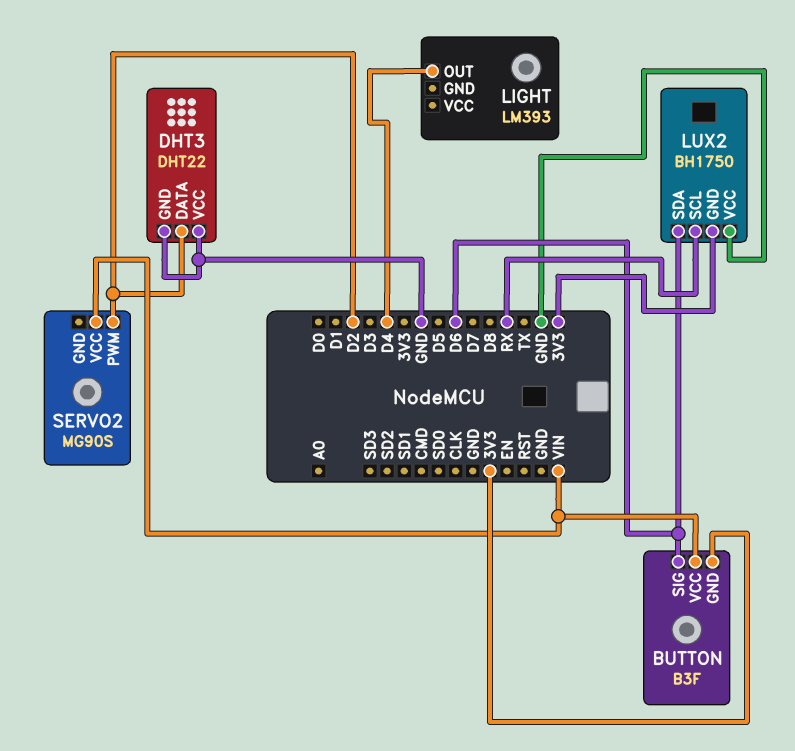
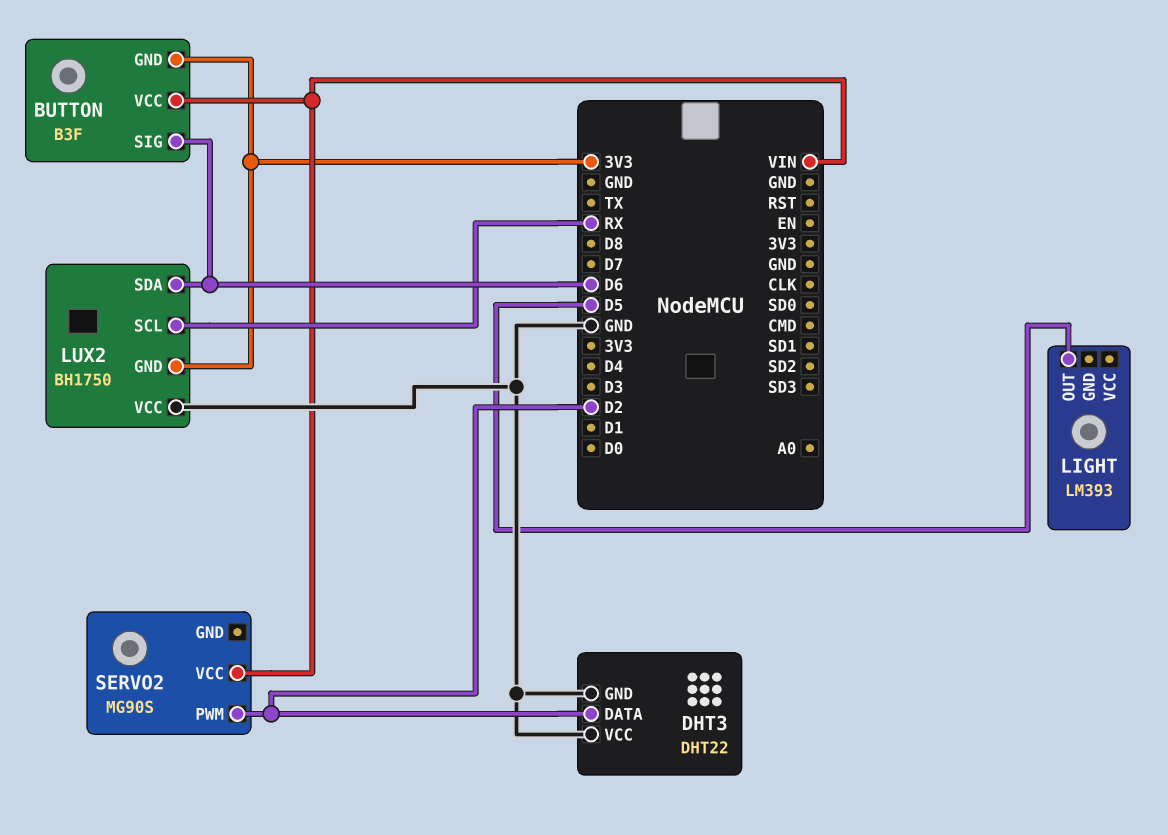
LIGHT pin OUT: D4 -> D5

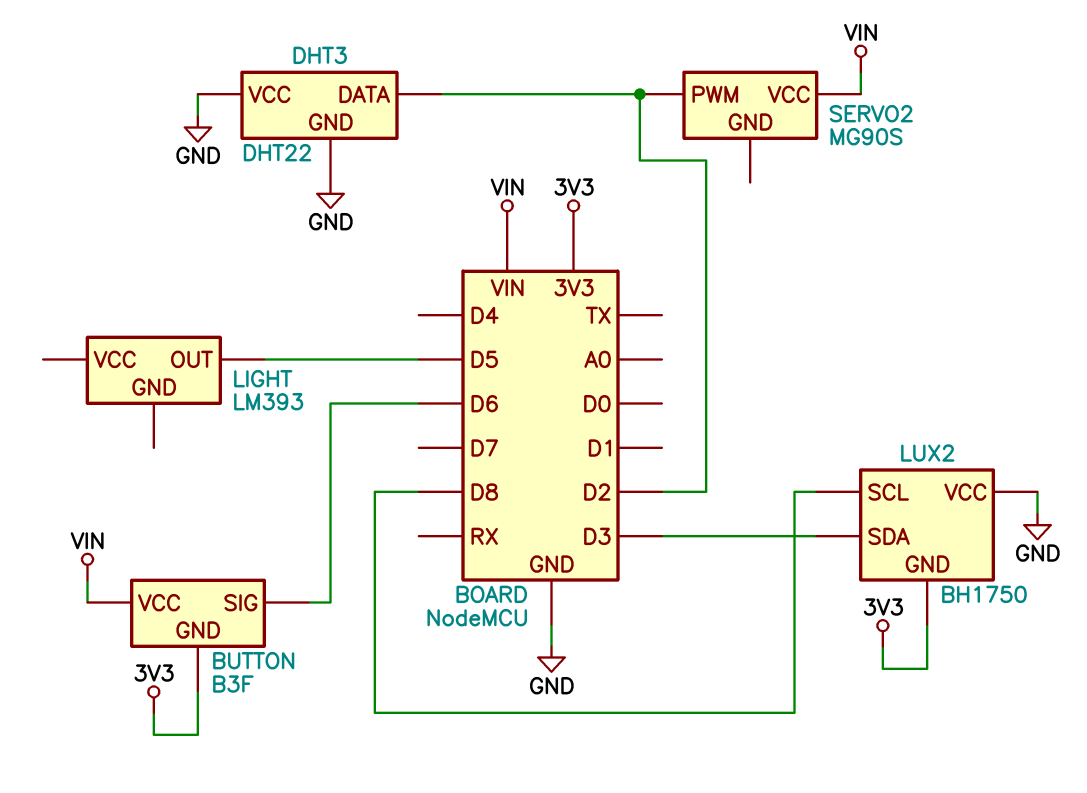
LUX2 pin SCL: RX -> D8
LUX2 pin SDA: D6 -> D3

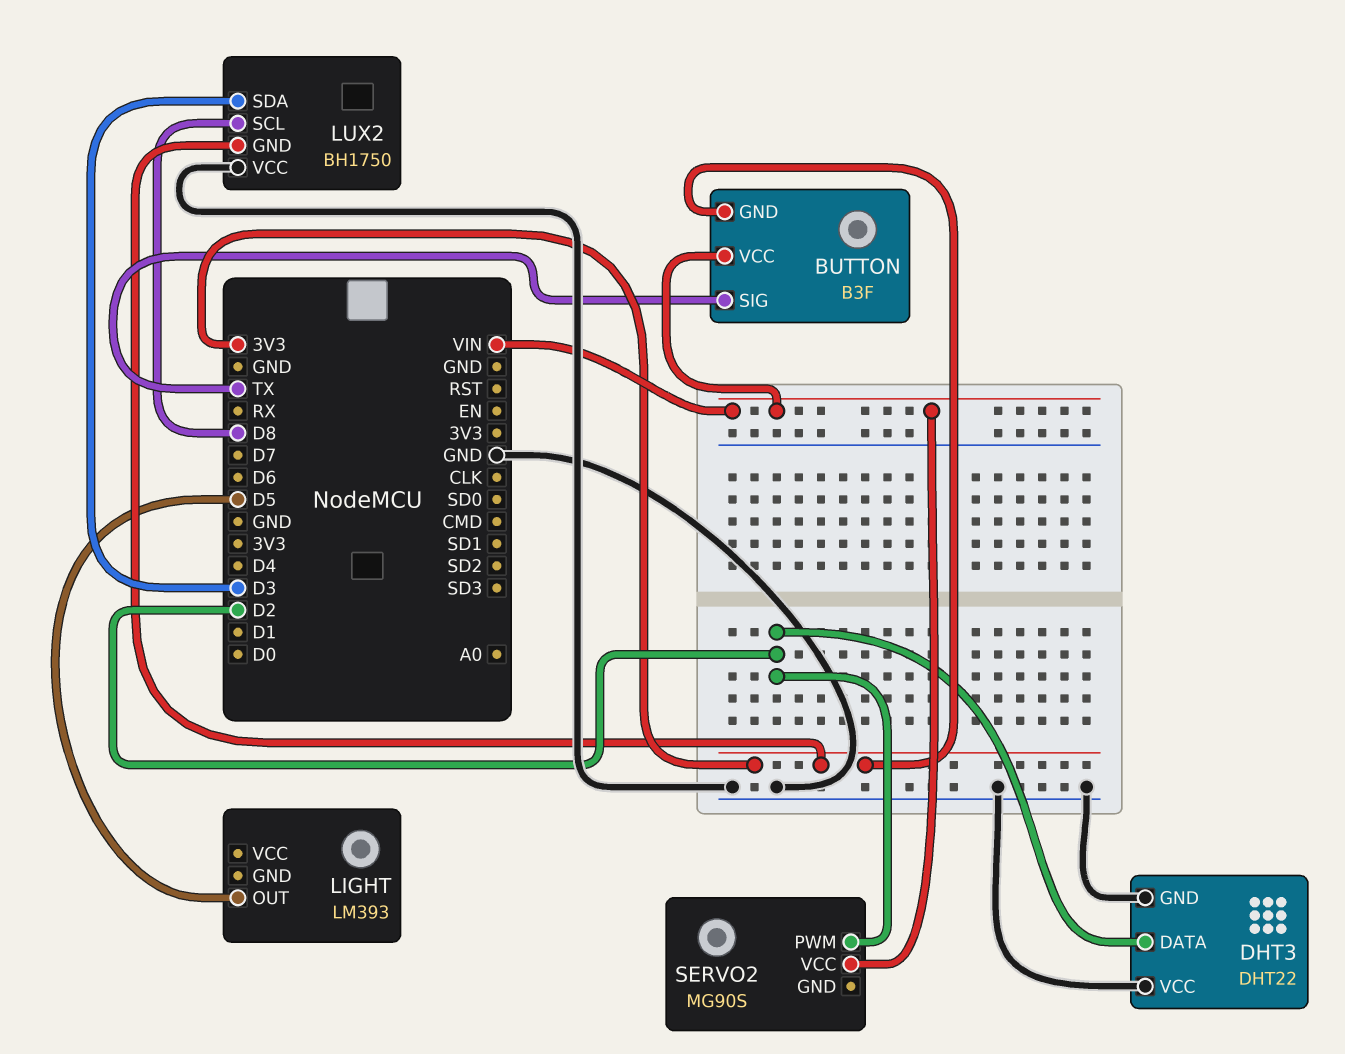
BUTTON pin SIG: D6 -> TX

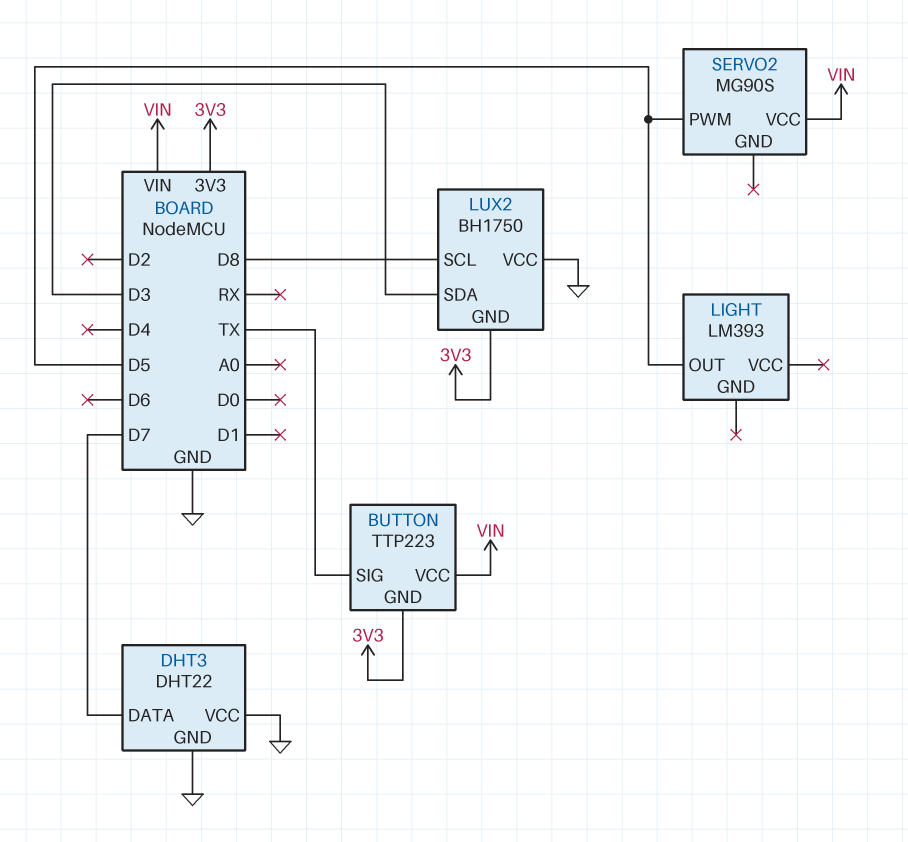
BUTTON: B3F -> TTP223
DHT3 pin DATA: D2 -> D7
SERVO2 pin PWM: D2 -> D5

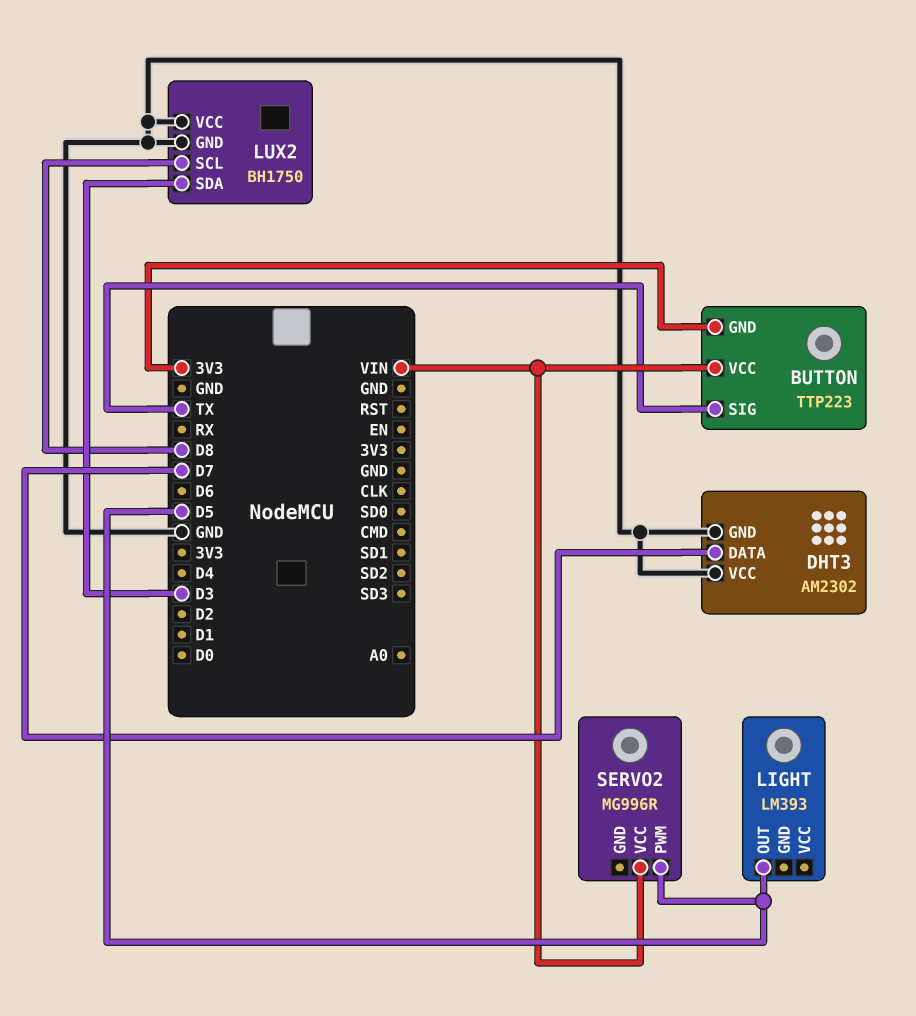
DHT3: DHT22 -> AM2302
LUX2 pin GND: 3V3 -> GND
SERVO2: MG90S -> MG996R

